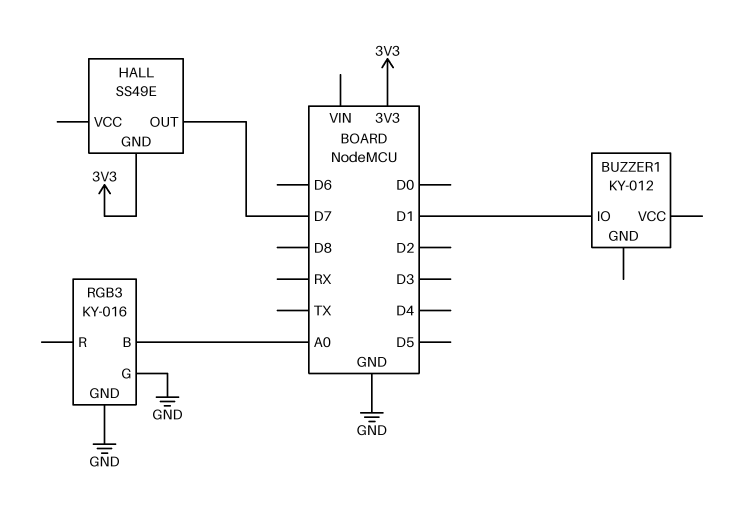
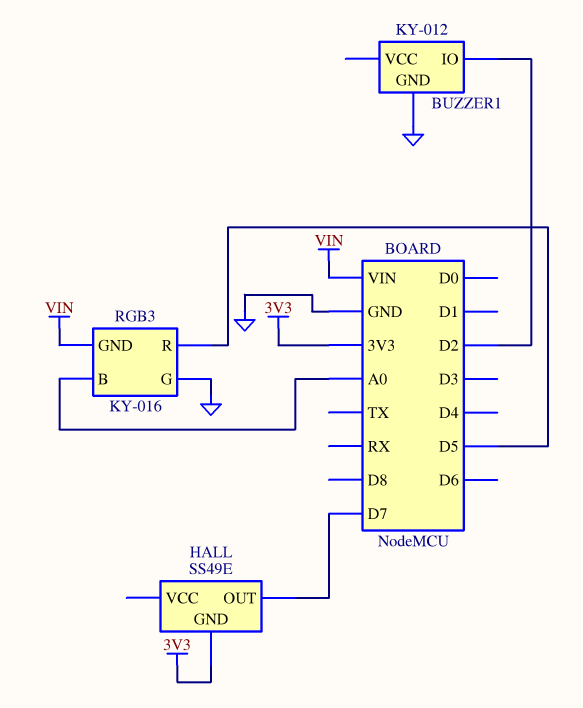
BUZZER1 pin GND: none -> GND
BUZZER1 pin IO: D1 -> D2
RGB3 pin GND: GND -> VIN
RGB3 pin R: none -> D5

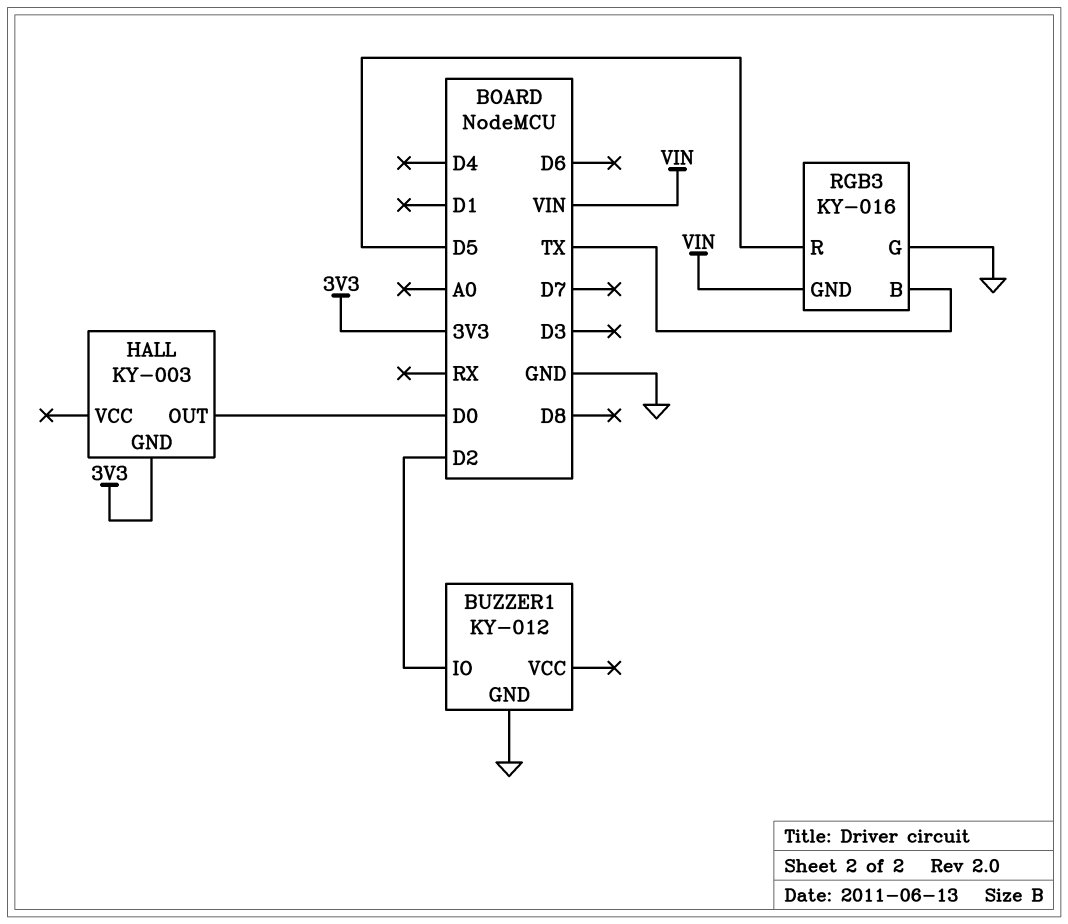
HALL: SS49E -> KY-003
HALL pin OUT: D7 -> D0
RGB3 pin B: A0 -> TX

